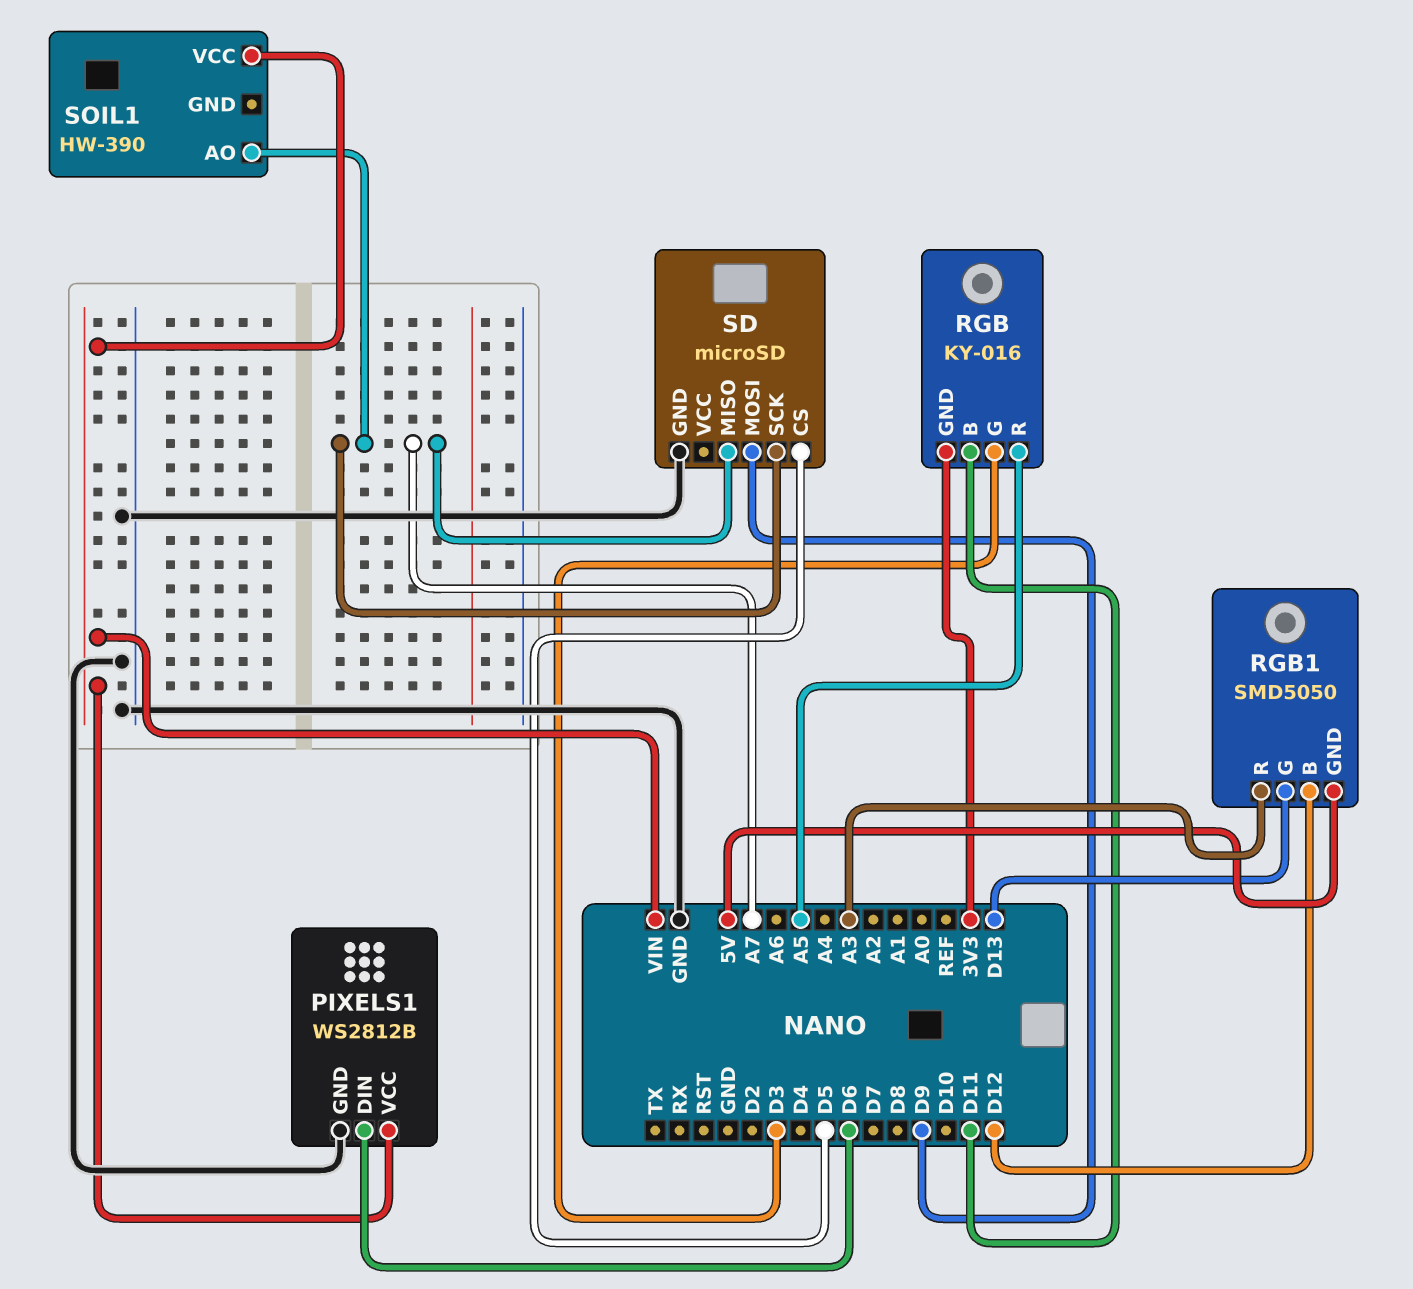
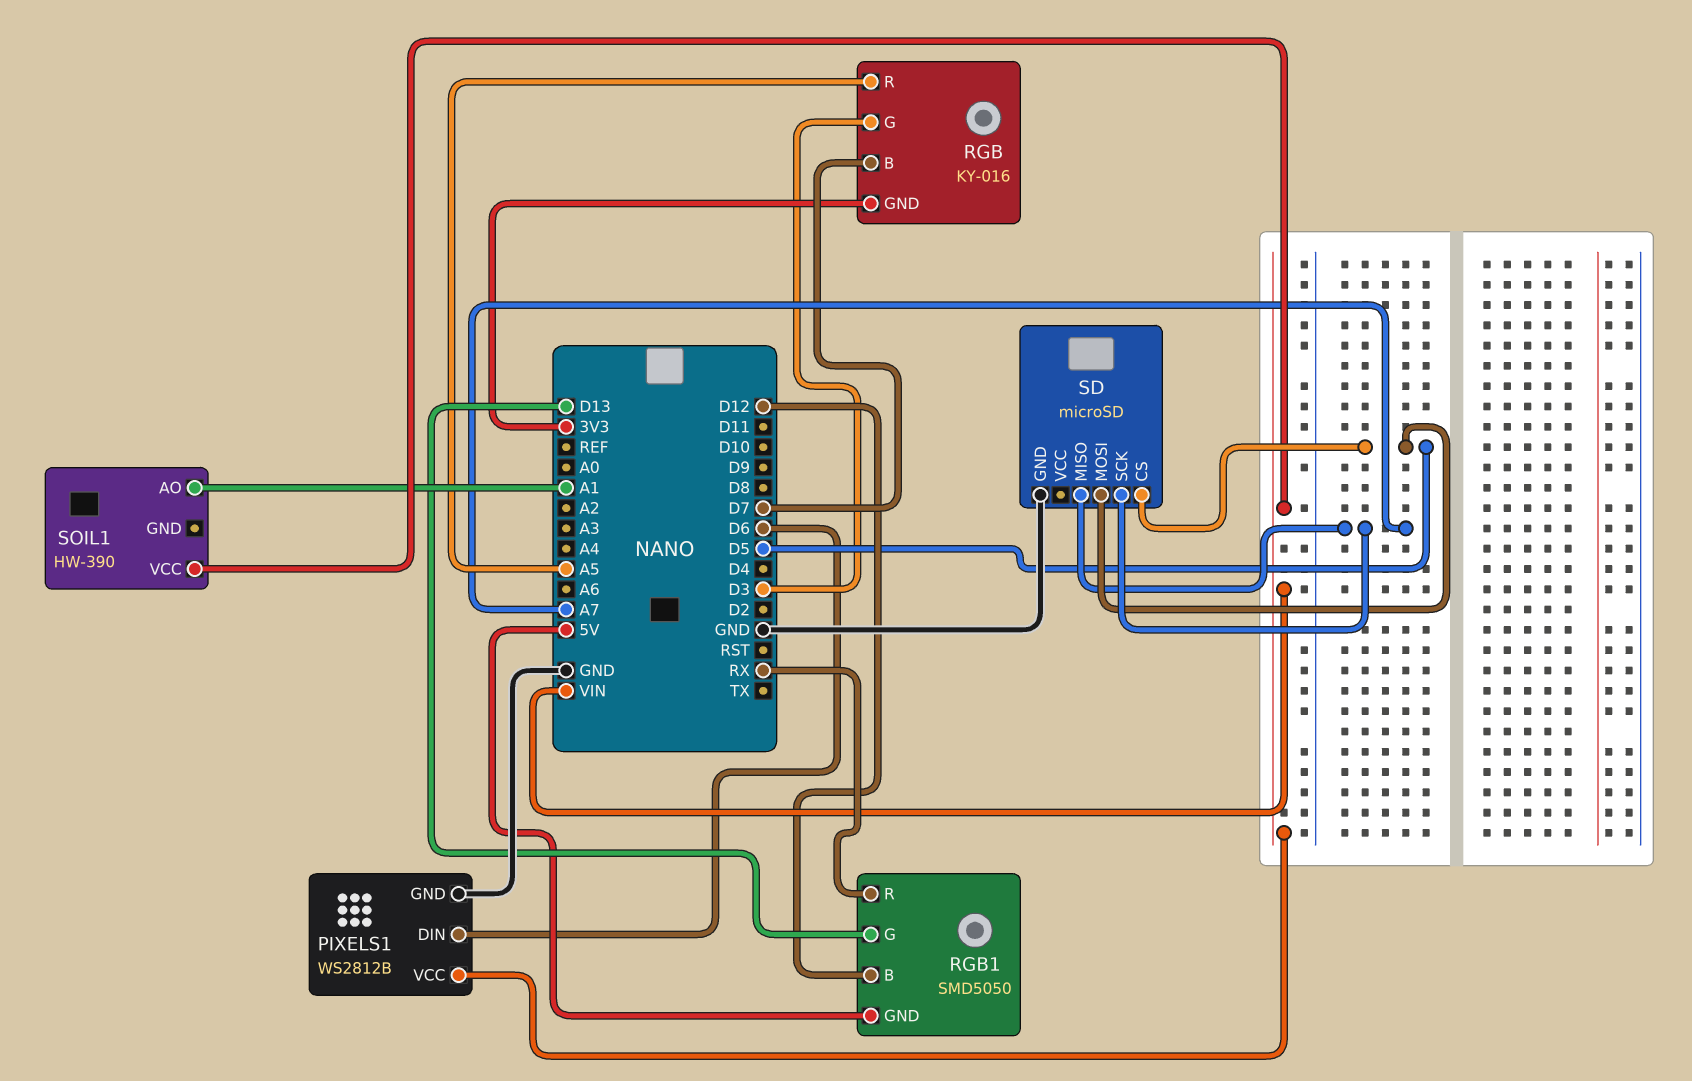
RGB pin B: D11 -> D7
RGB1 pin R: A3 -> RX
SD pin MOSI: D9 -> D5
SOIL1 pin AO: A7 -> A1

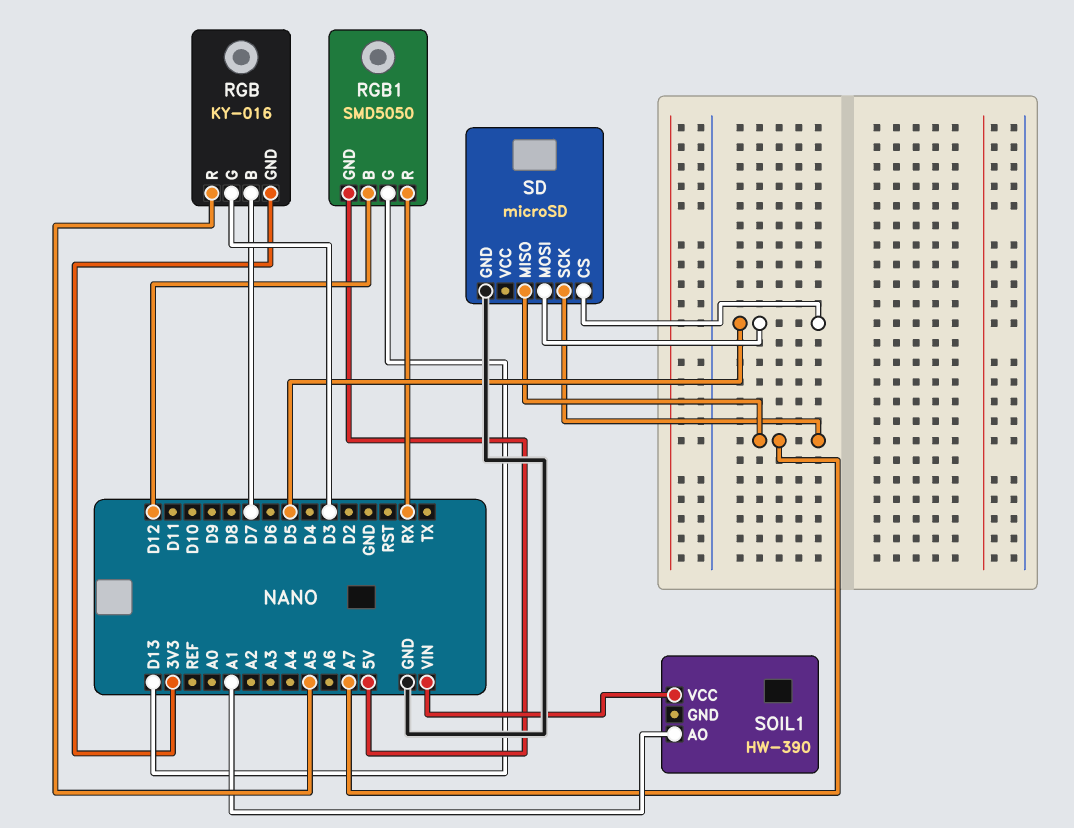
PIXELS1: WS2812B -> none
PIXELS1 pin DIN: D6 -> none
PIXELS1 pin GND: GND -> none
PIXELS1 pin VCC: VIN -> none

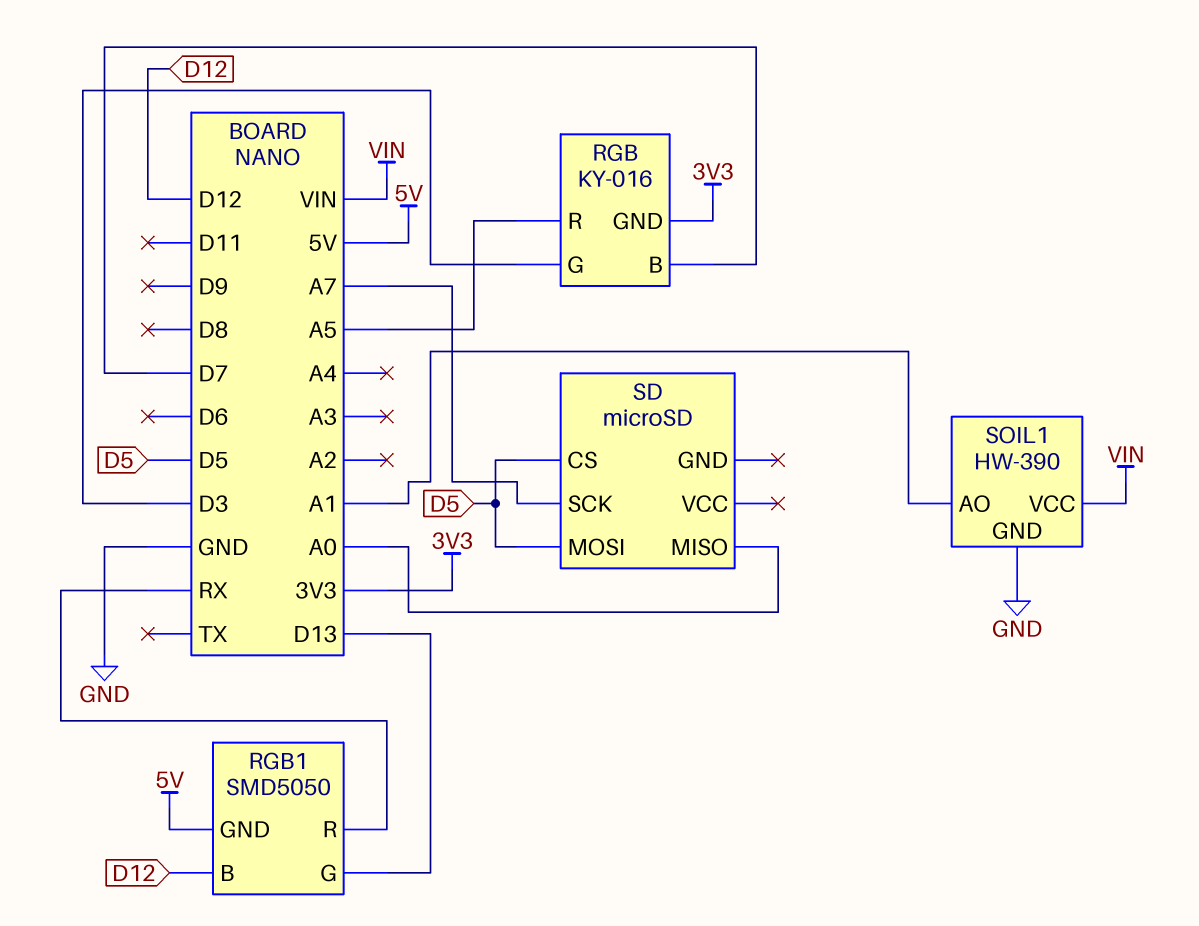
SD pin GND: GND -> none
SD pin MISO: A7 -> A0
SOIL1 pin GND: none -> GND

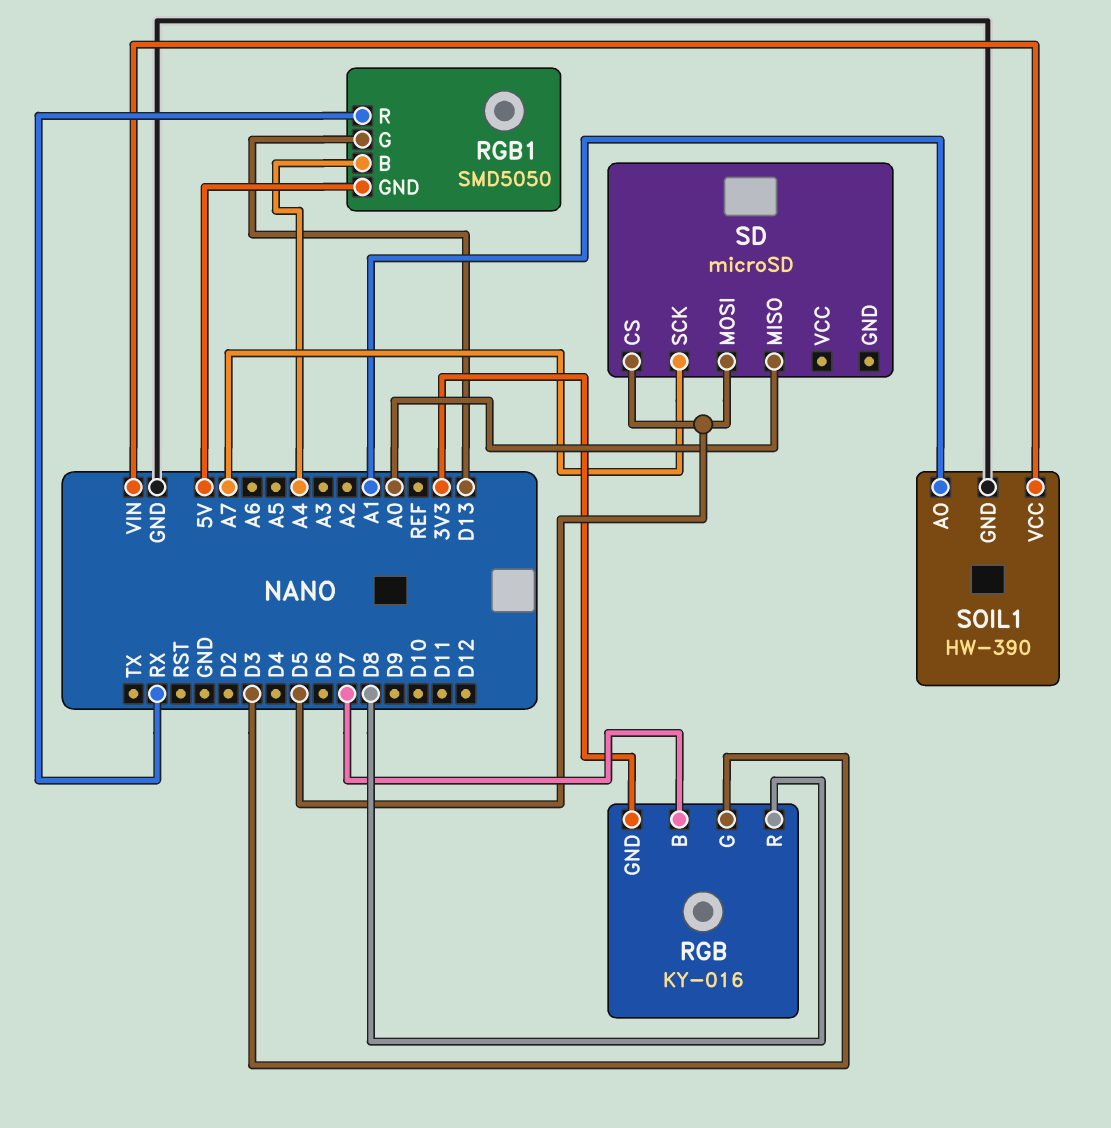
RGB pin R: A5 -> D8
RGB1 pin B: D12 -> A4

